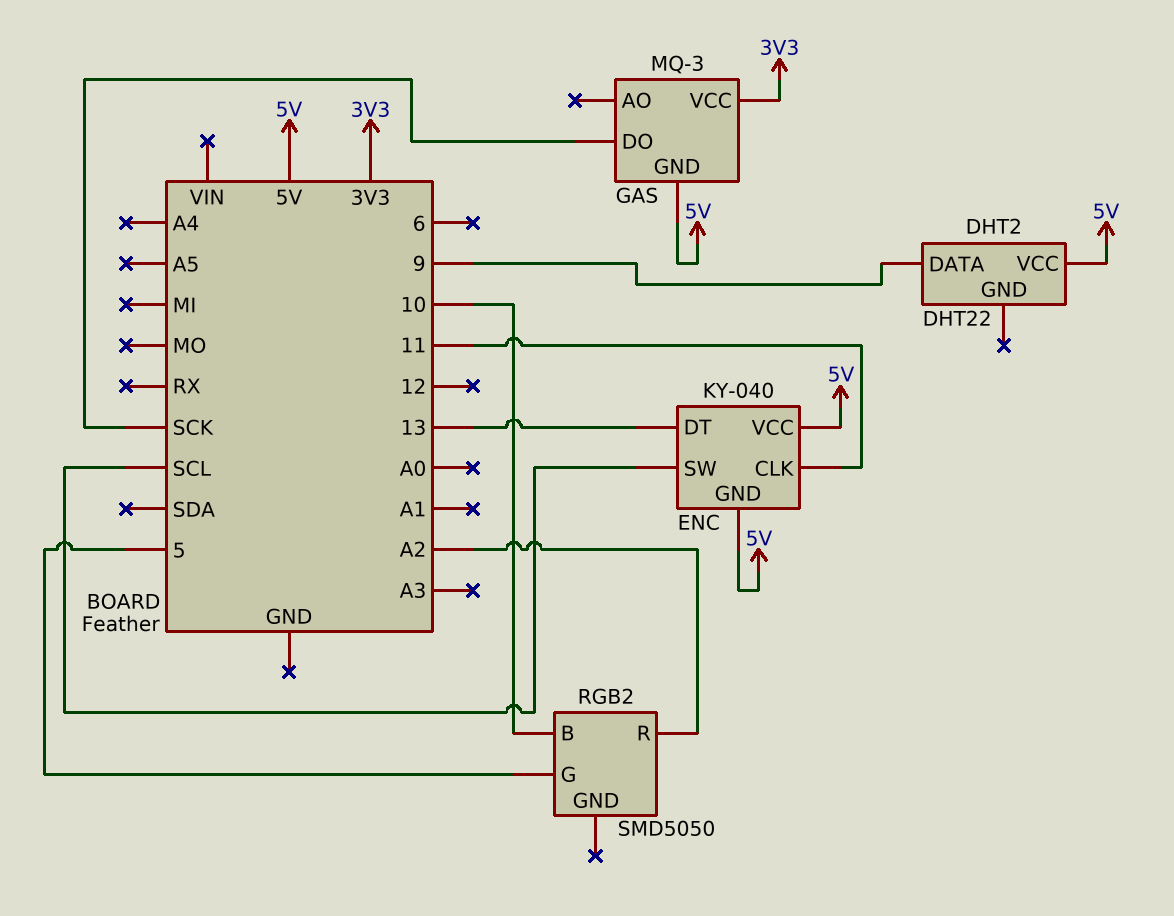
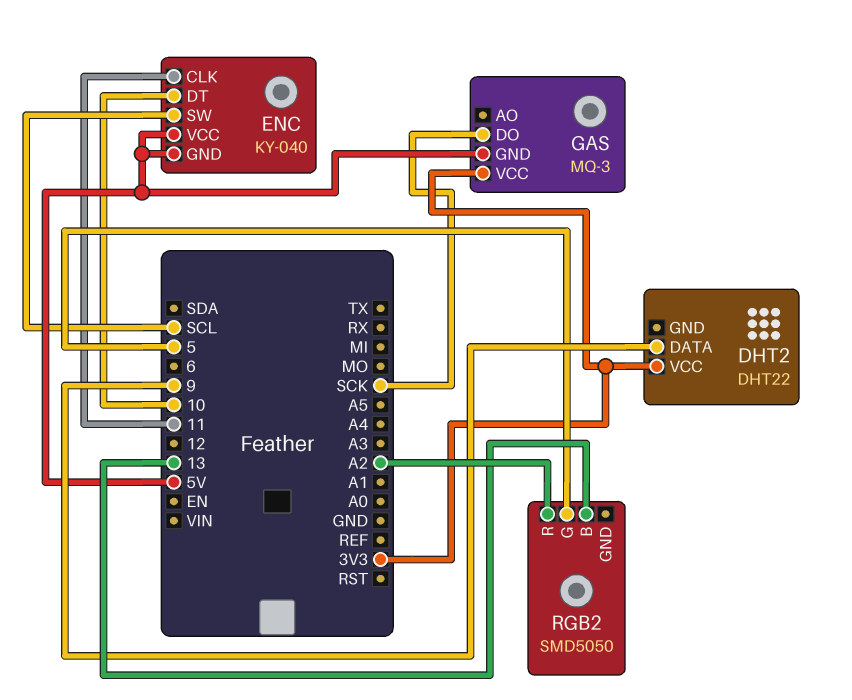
DHT2 pin VCC: 5V -> 3V3
ENC pin DT: 13 -> 10
RGB2 pin B: 10 -> 13

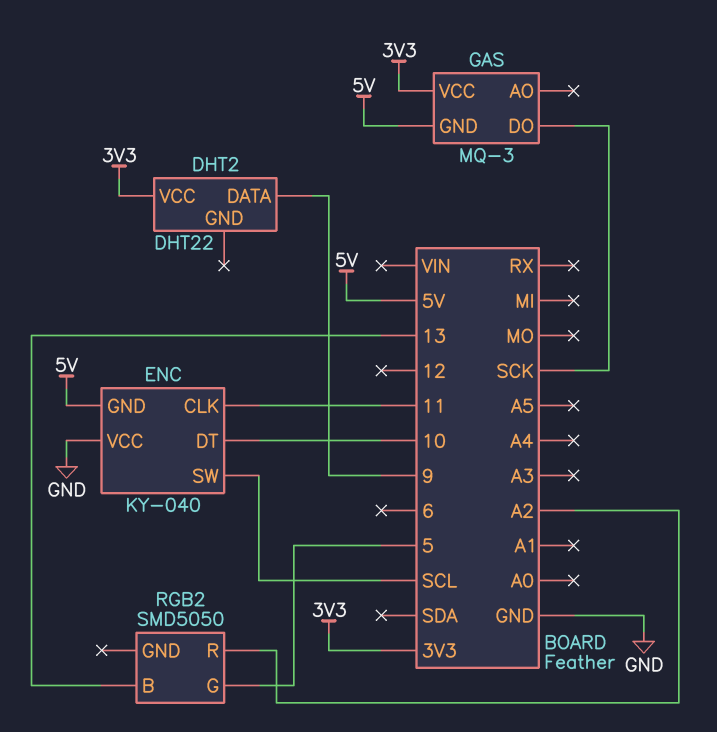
ENC pin VCC: 5V -> GND

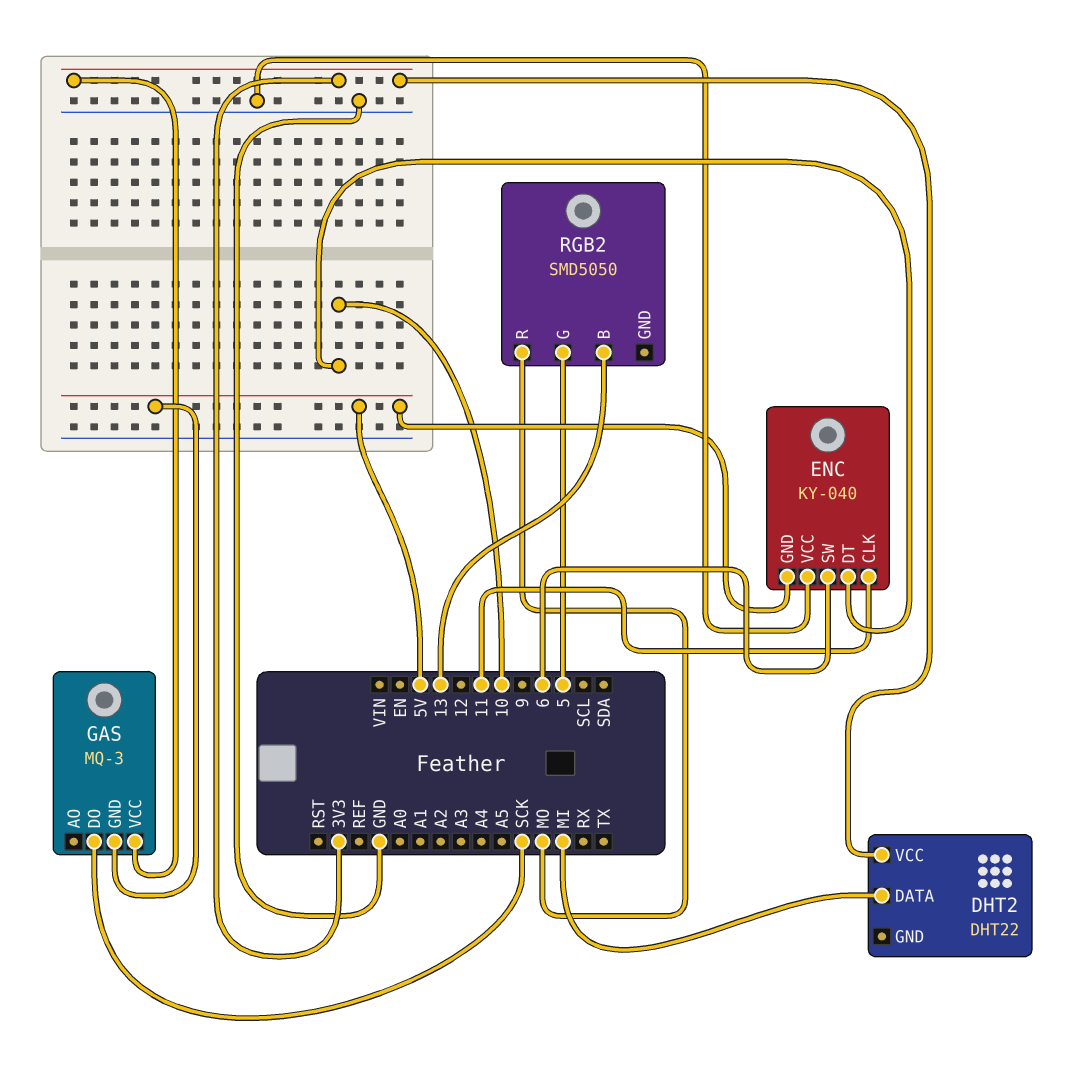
DHT2 pin DATA: 9 -> MI
ENC pin SW: SCL -> 6
RGB2 pin R: A2 -> MO

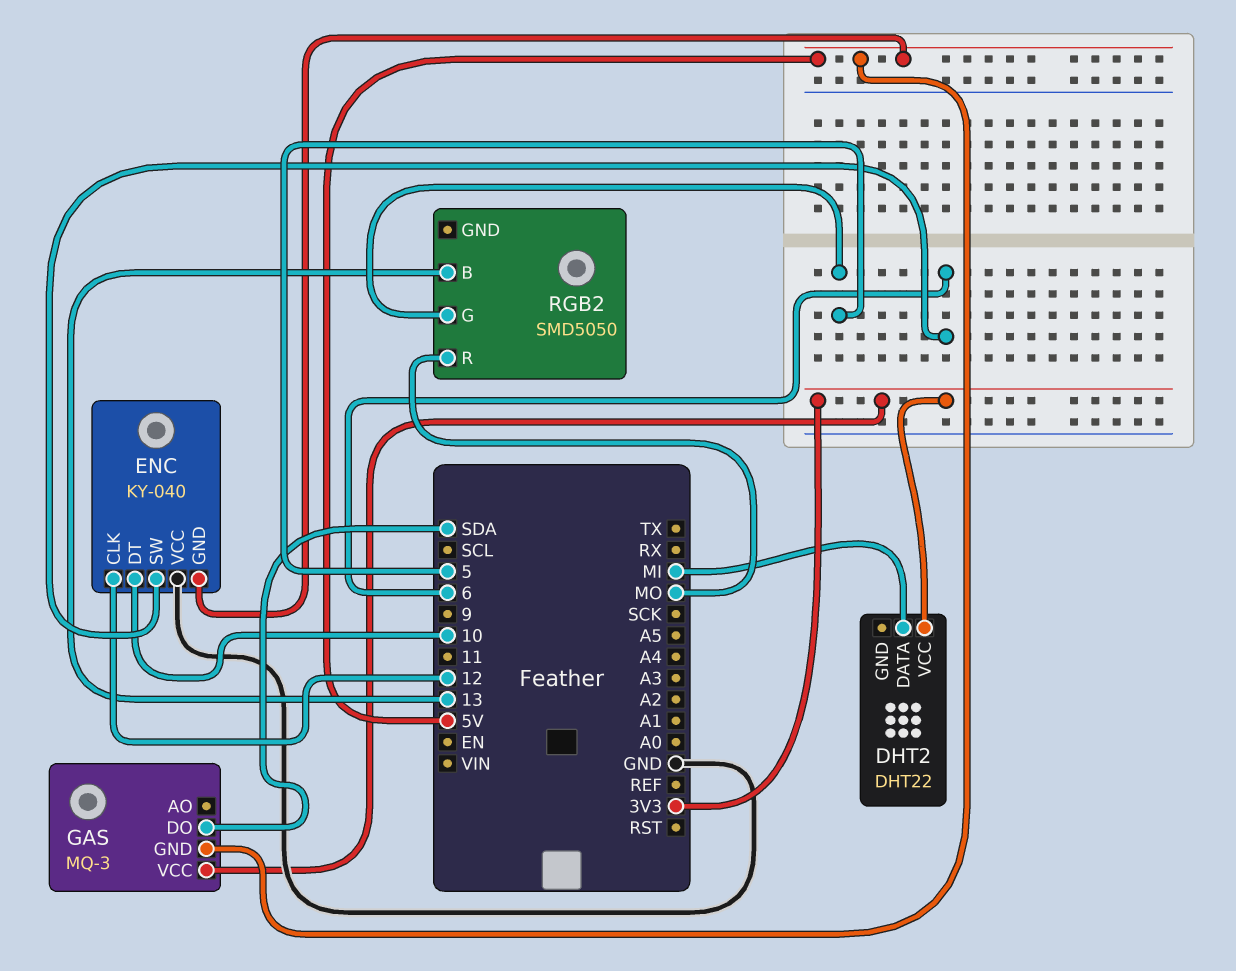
ENC pin CLK: 11 -> 12
GAS pin DO: SCK -> SDA

